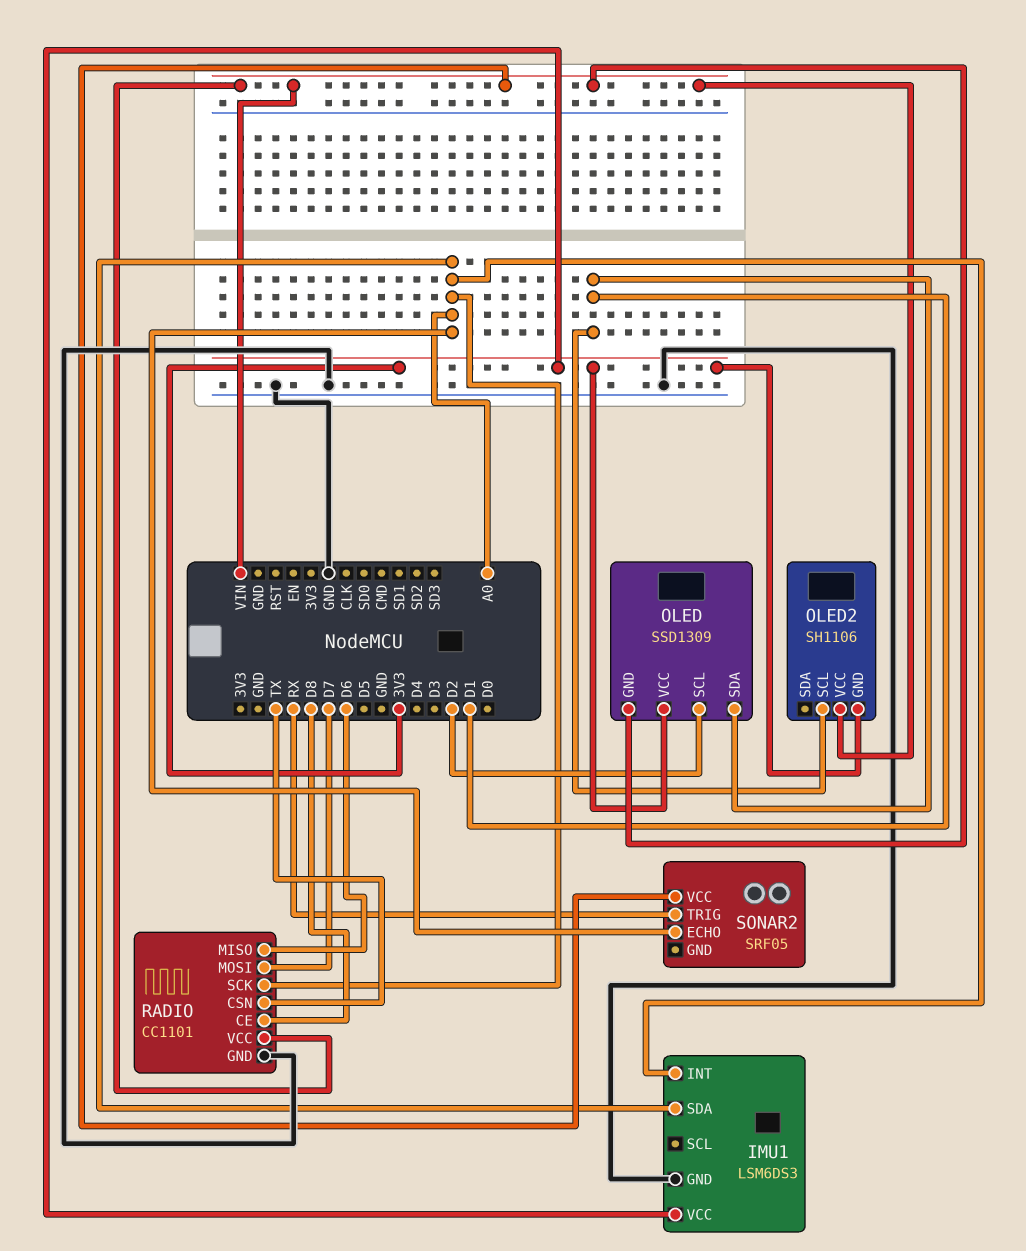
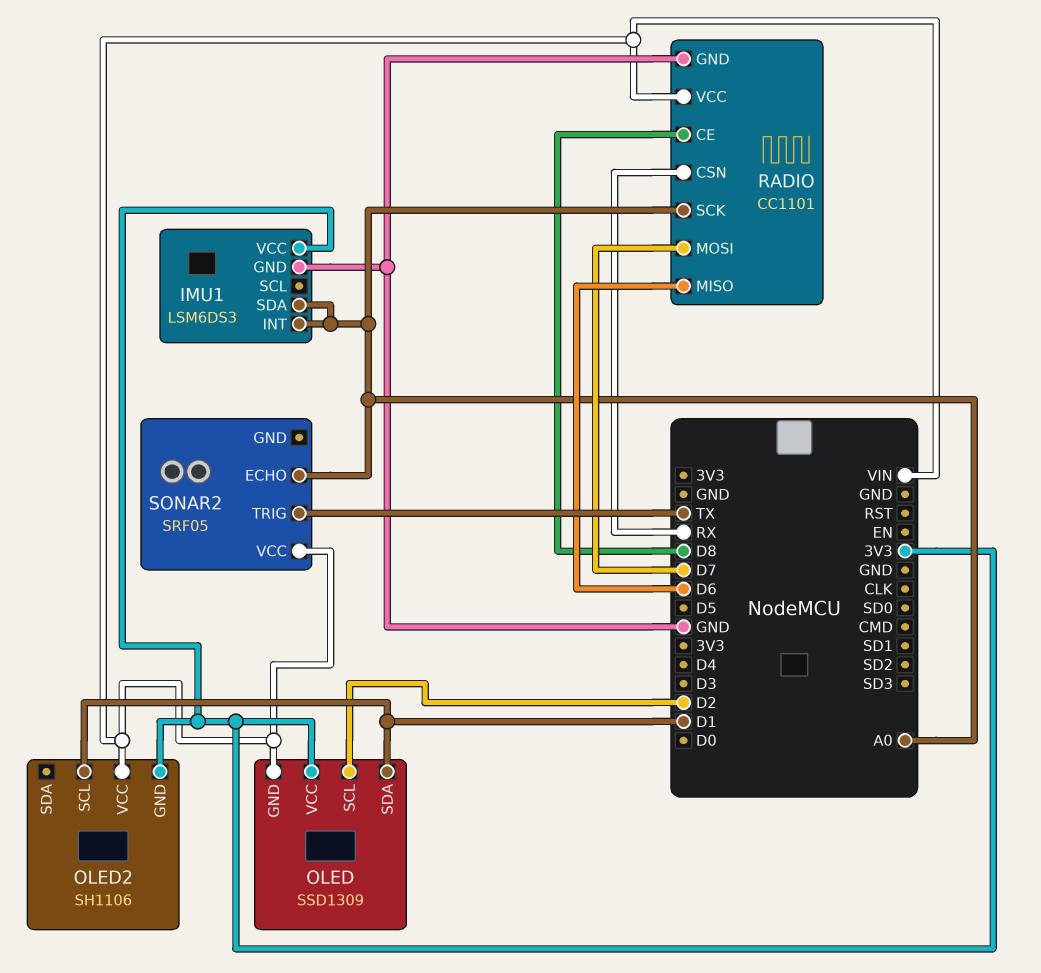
RADIO pin CSN: TX -> RX
SONAR2 pin TRIG: RX -> TX

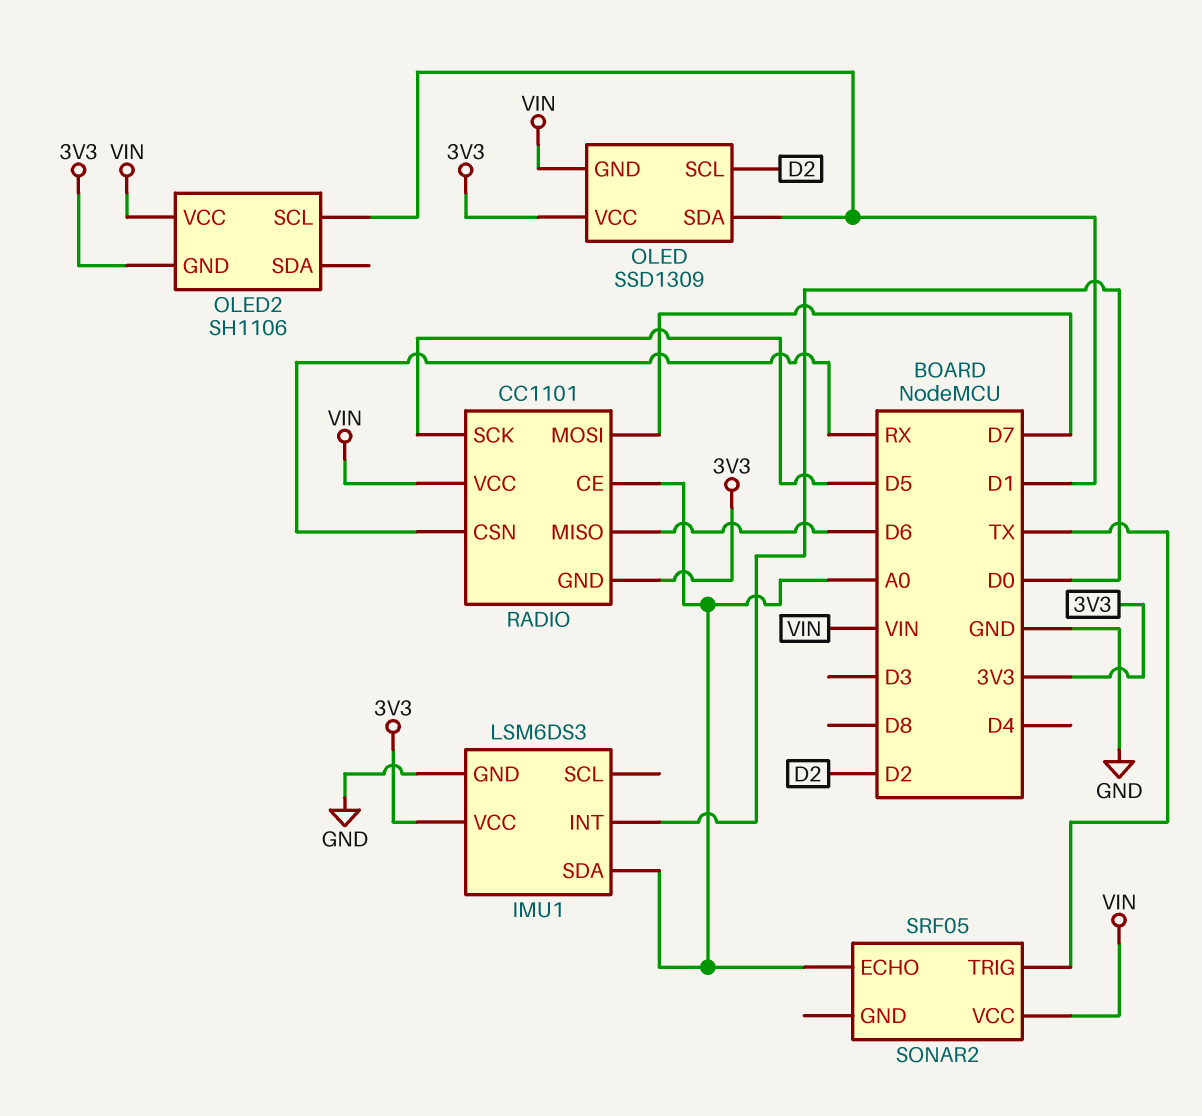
IMU1 pin INT: A0 -> D0
RADIO pin CE: D8 -> A0
RADIO pin GND: GND -> 3V3
RADIO pin SCK: A0 -> D5

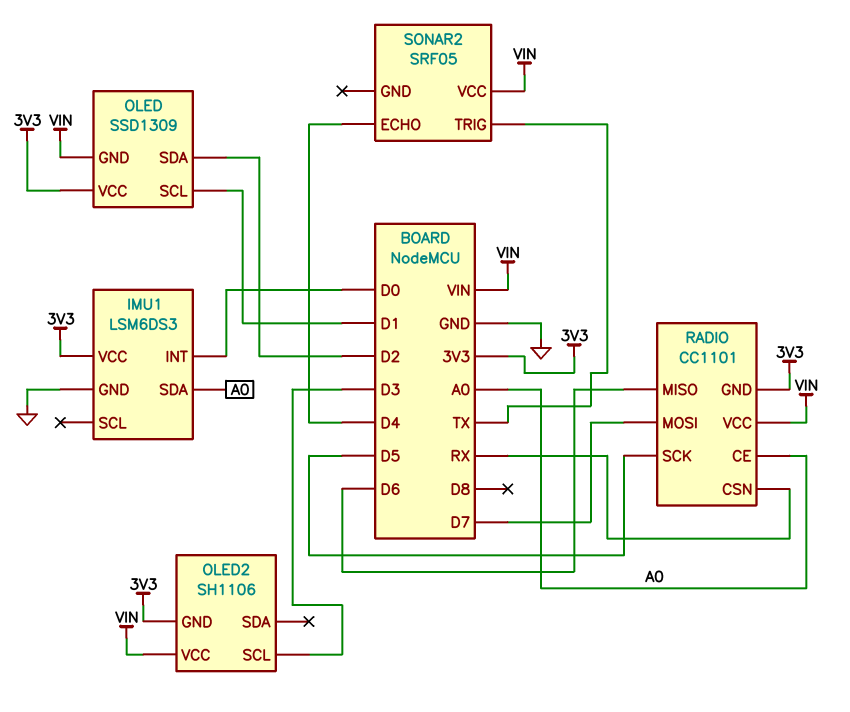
OLED pin SCL: D2 -> D1
OLED pin SDA: D1 -> D2
OLED2 pin SCL: D1 -> D3
SONAR2 pin ECHO: A0 -> D4

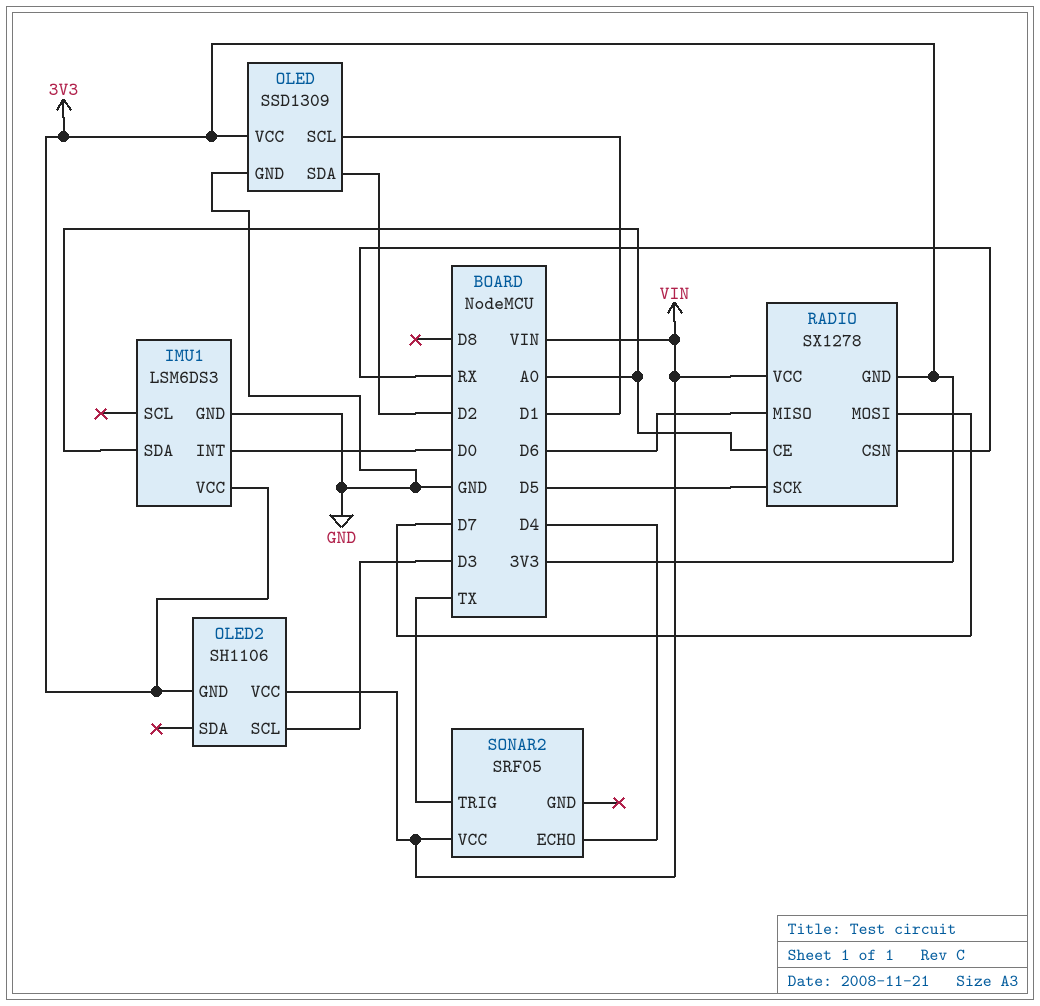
OLED pin GND: VIN -> GND
RADIO: CC1101 -> SX1278

